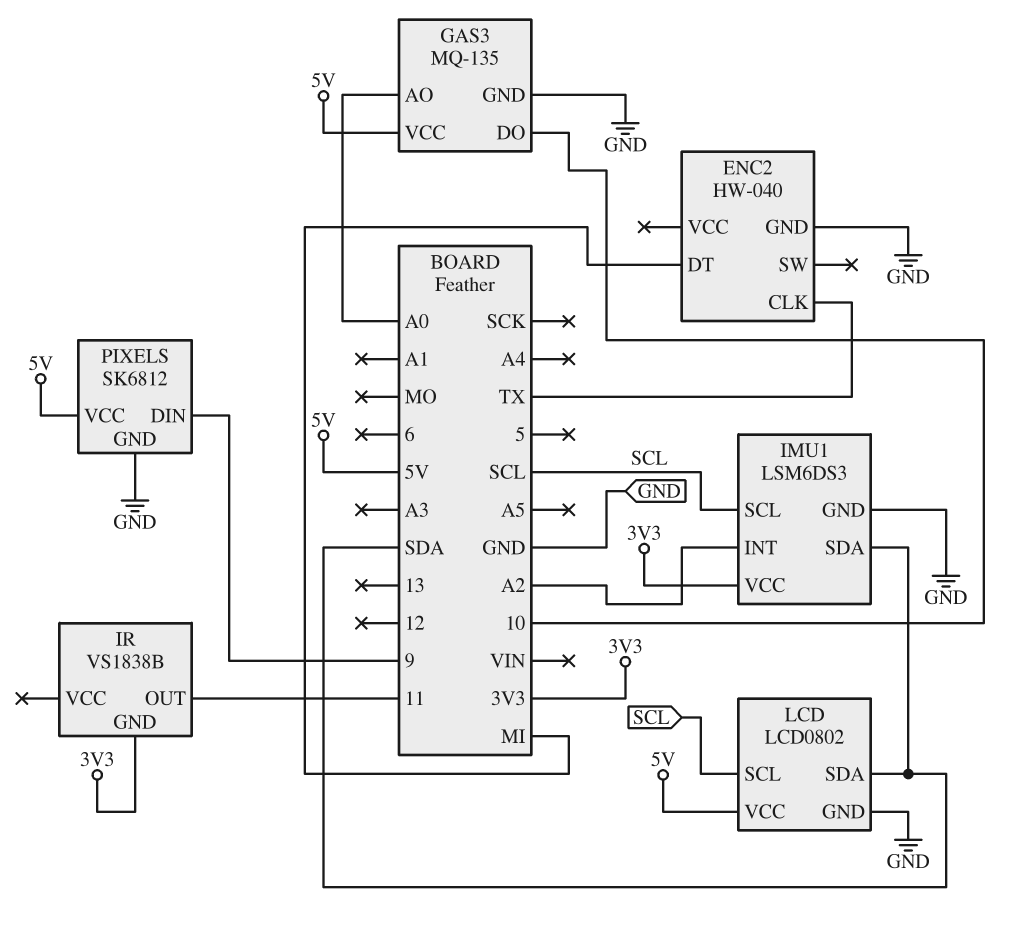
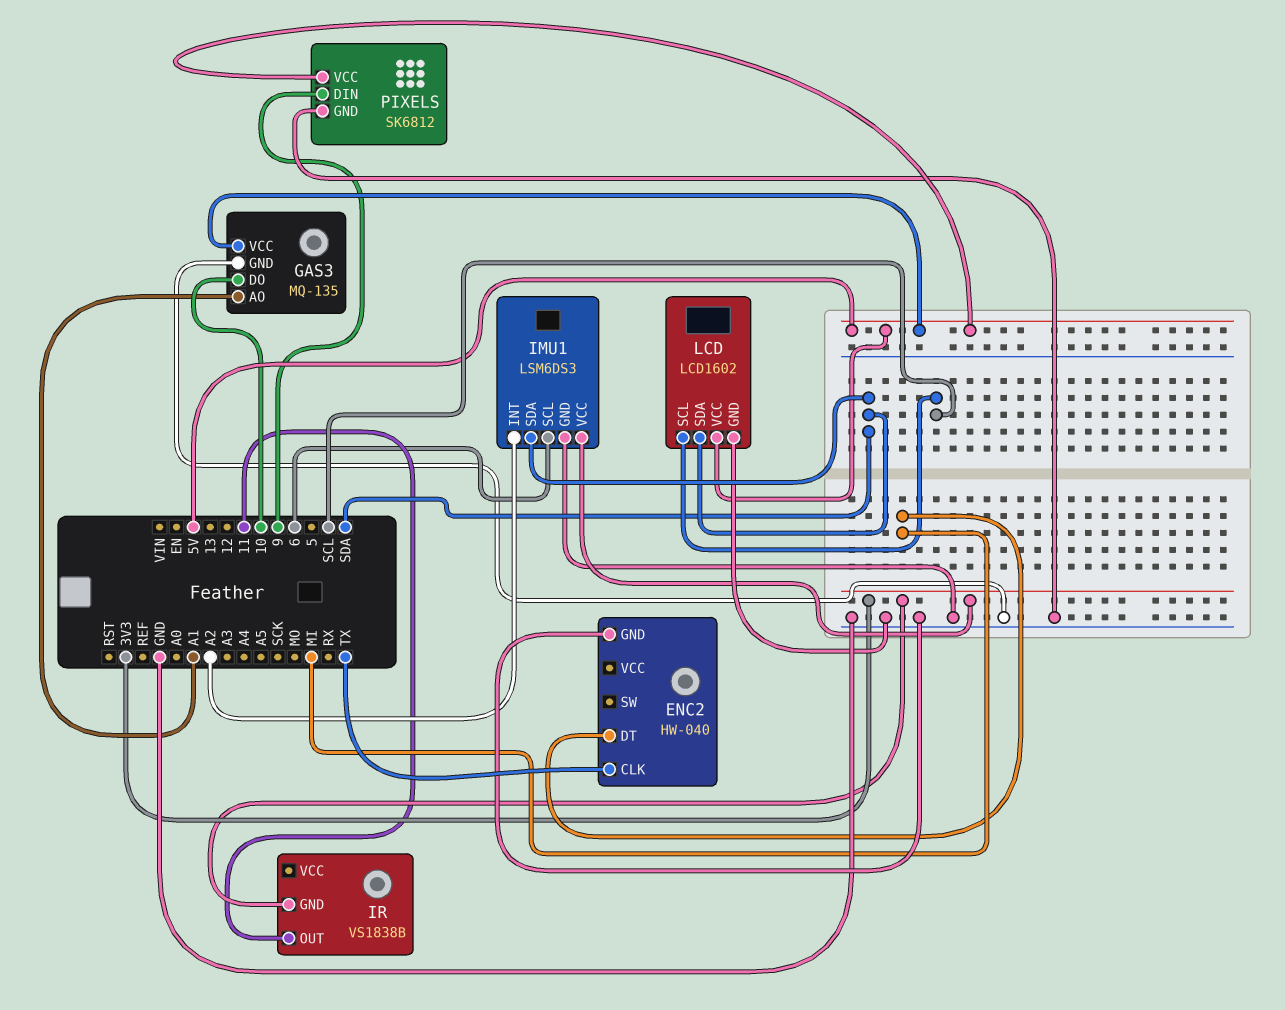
GAS3 pin AO: A0 -> A1
IMU1 pin SCL: SCL -> 6
LCD: LCD0802 -> LCD1602

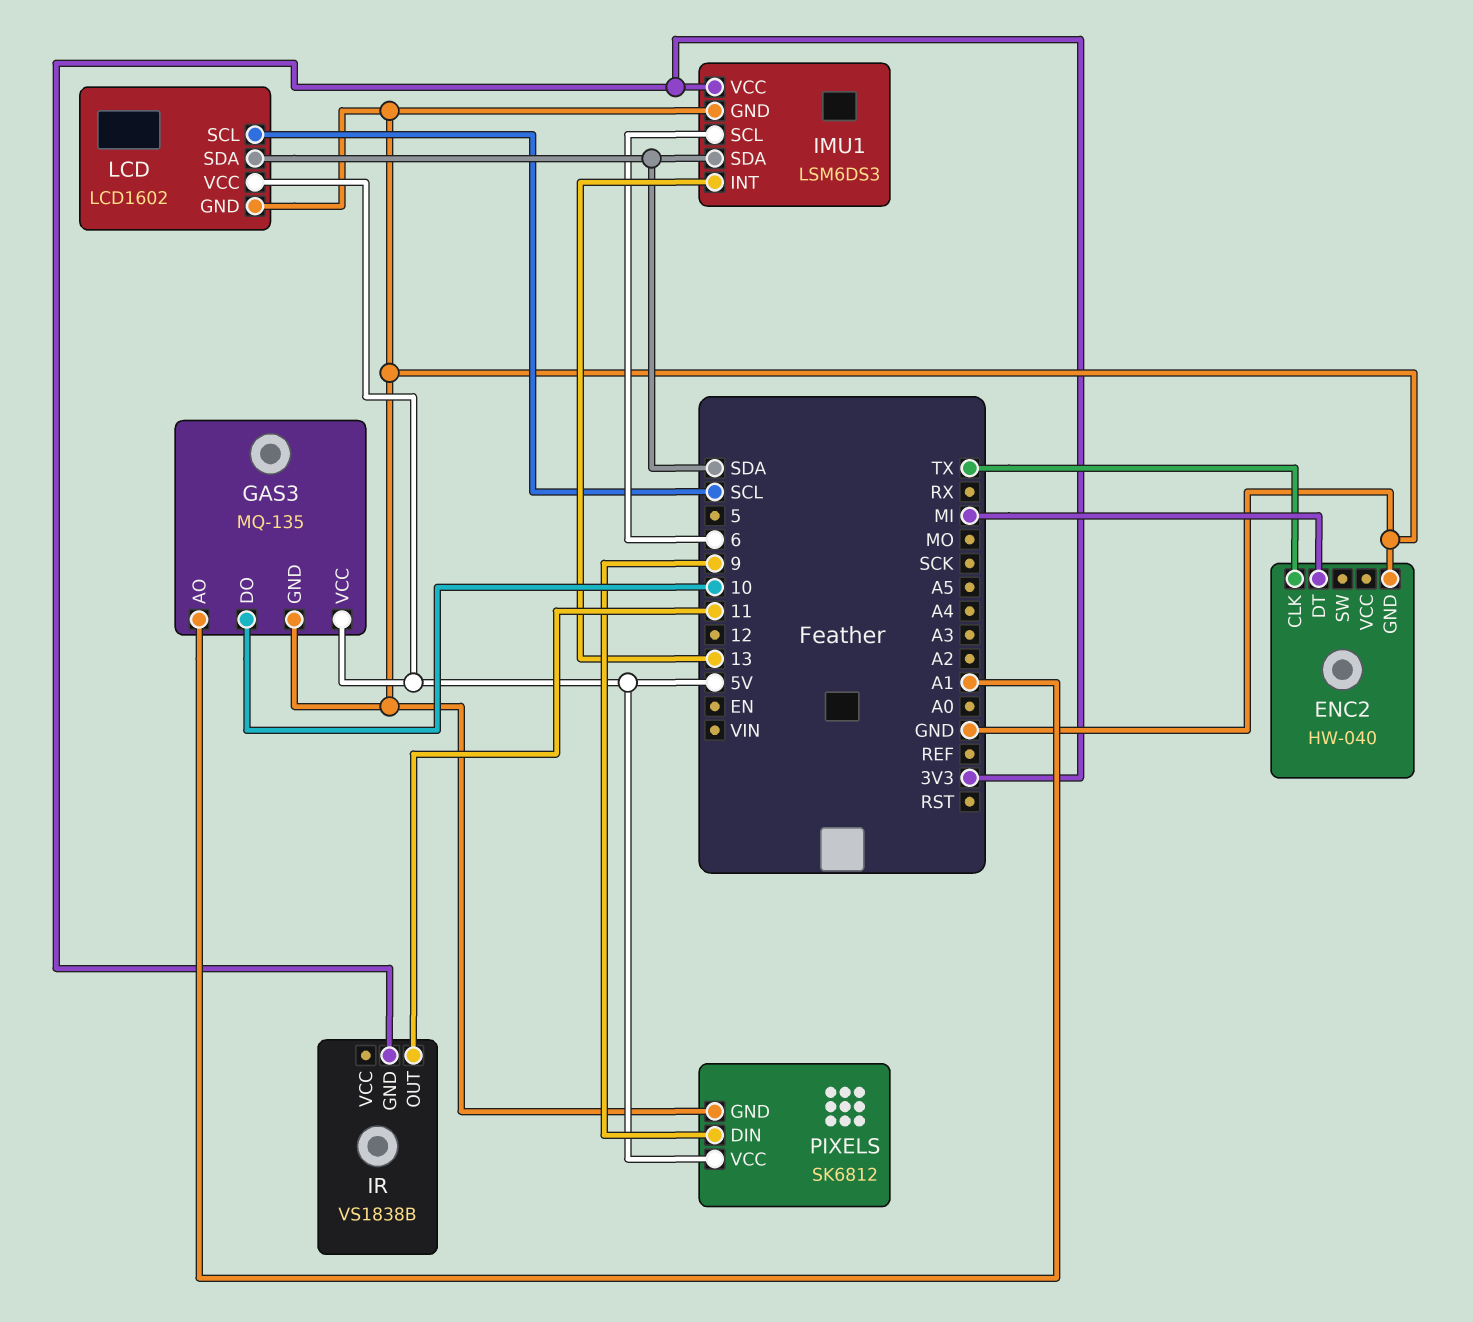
IMU1 pin INT: A2 -> 13

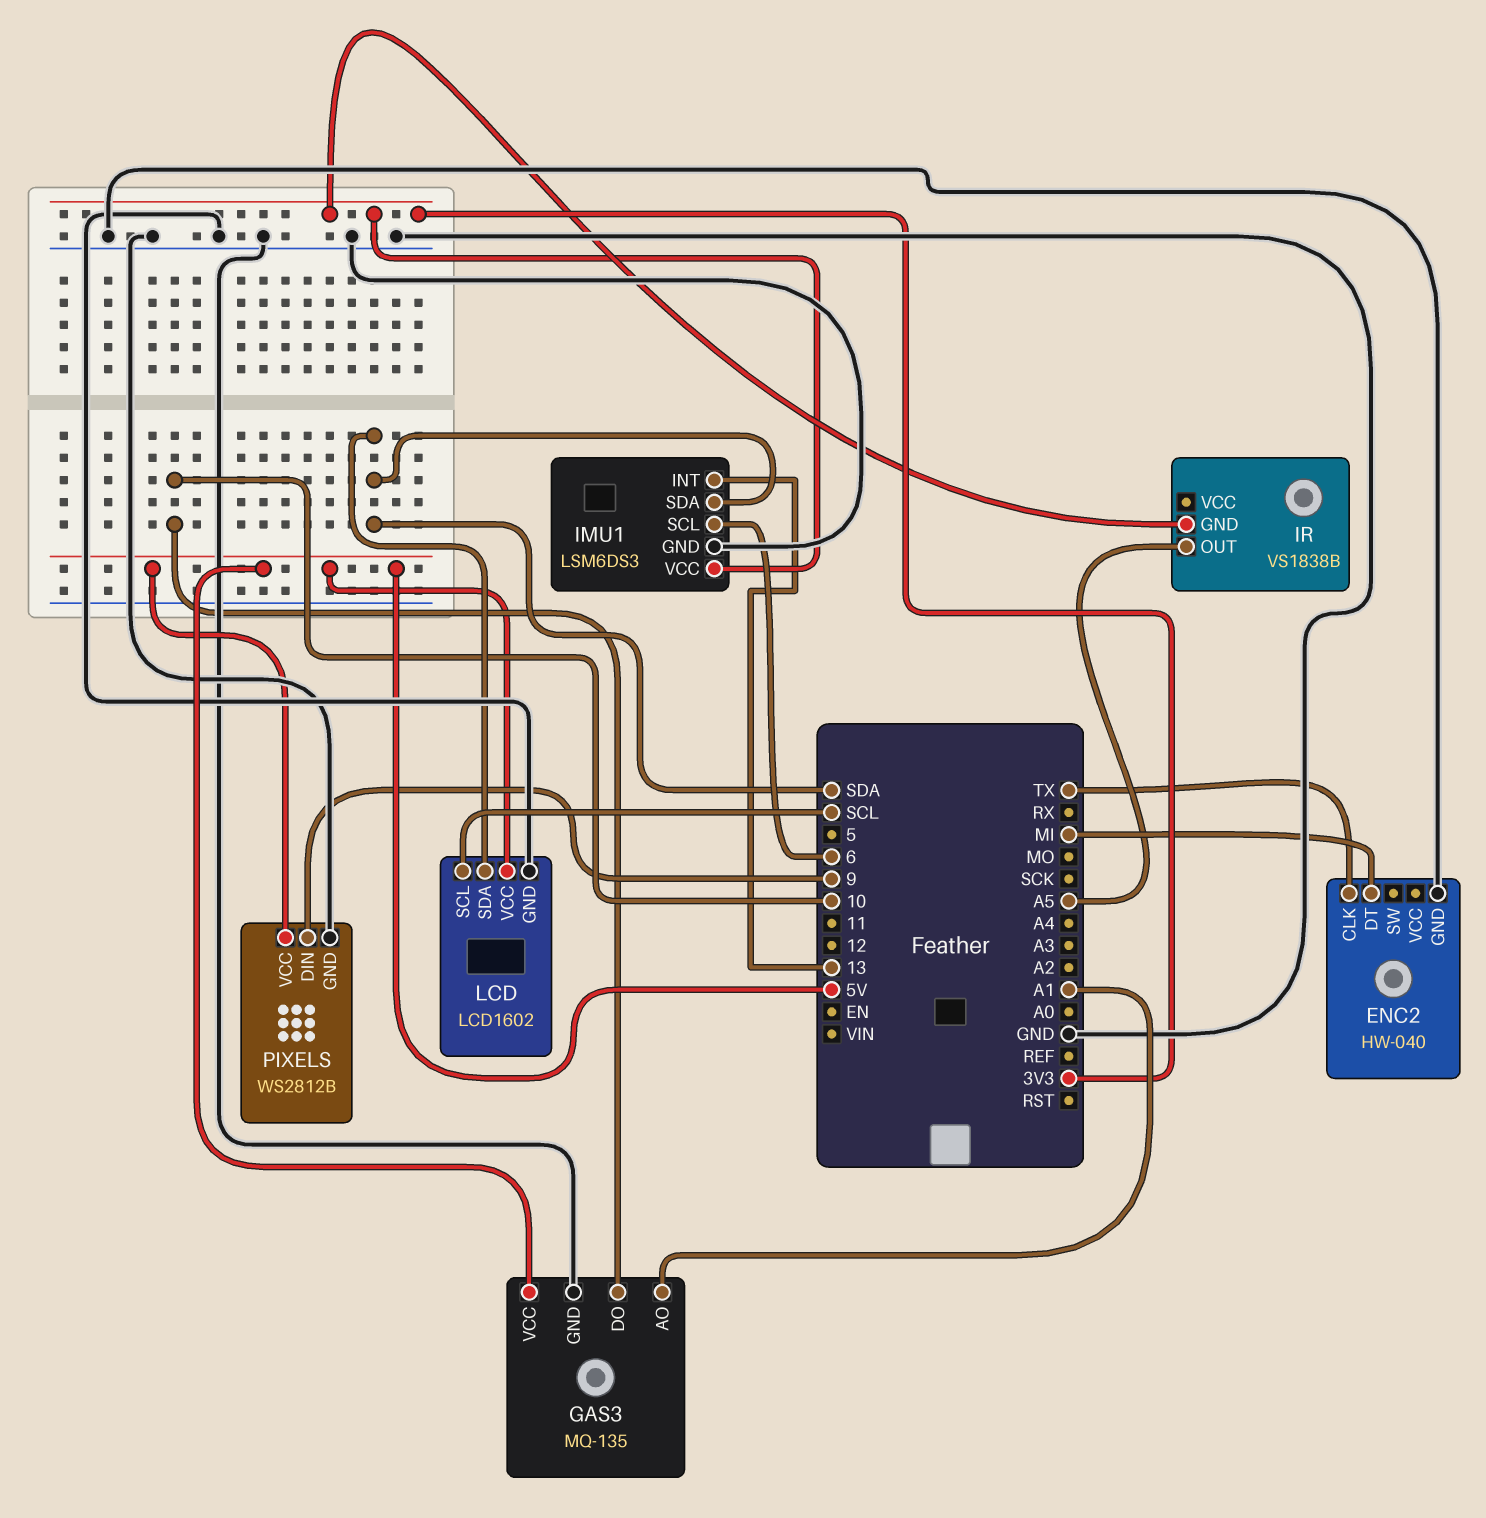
IR pin OUT: 11 -> A5
PIXELS: SK6812 -> WS2812B

